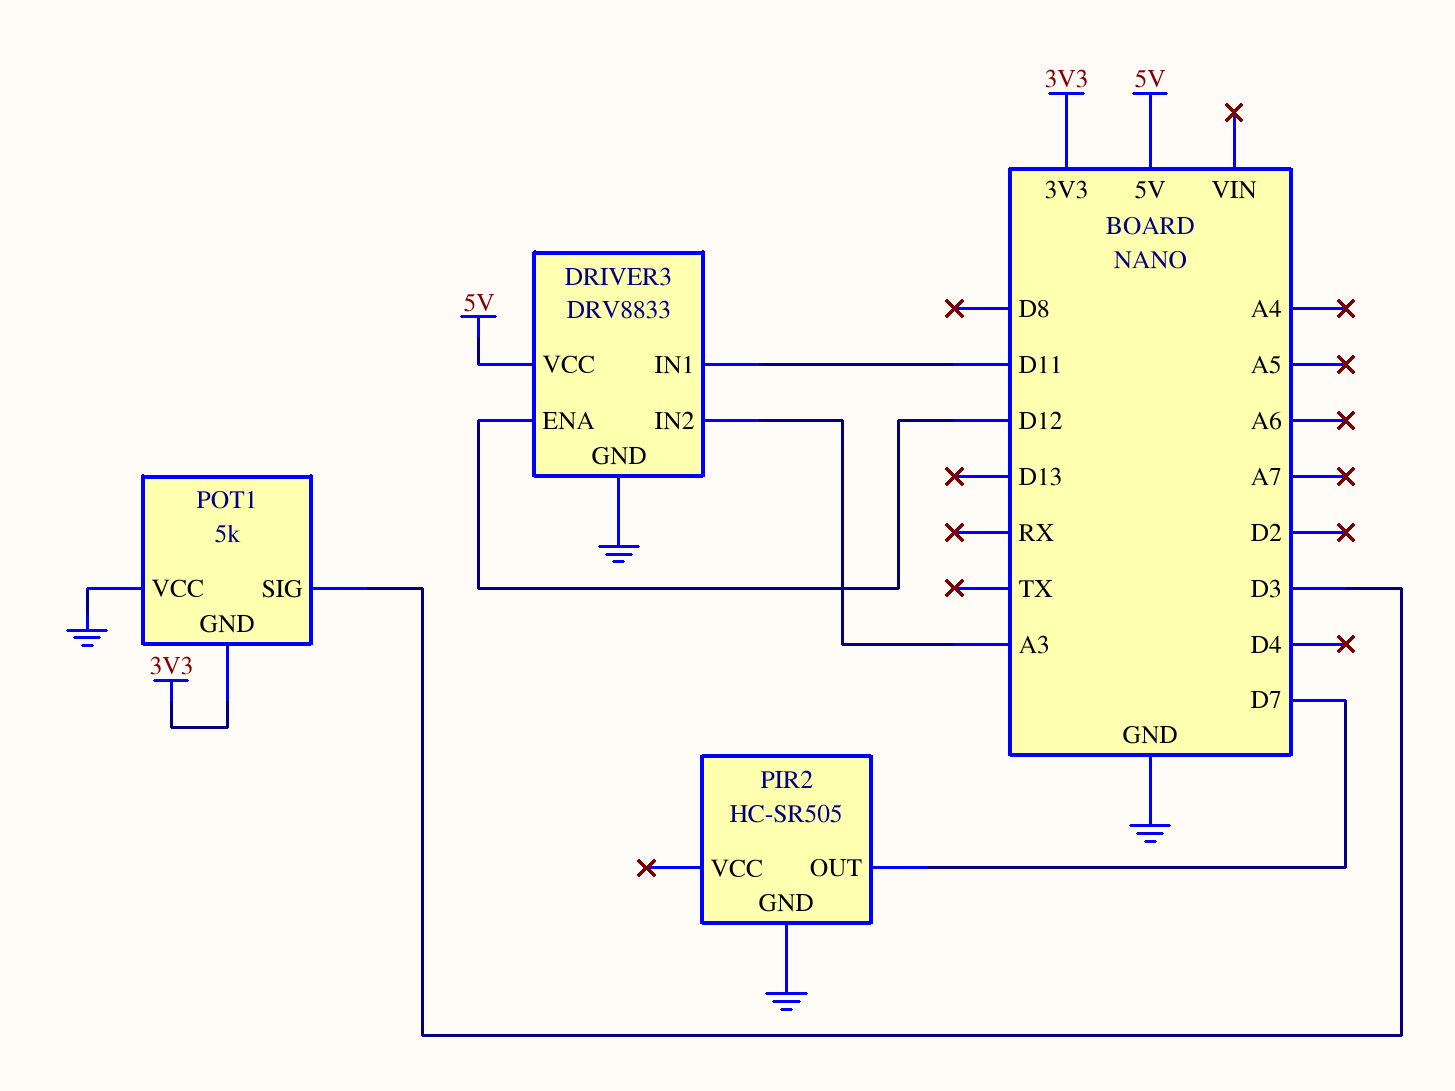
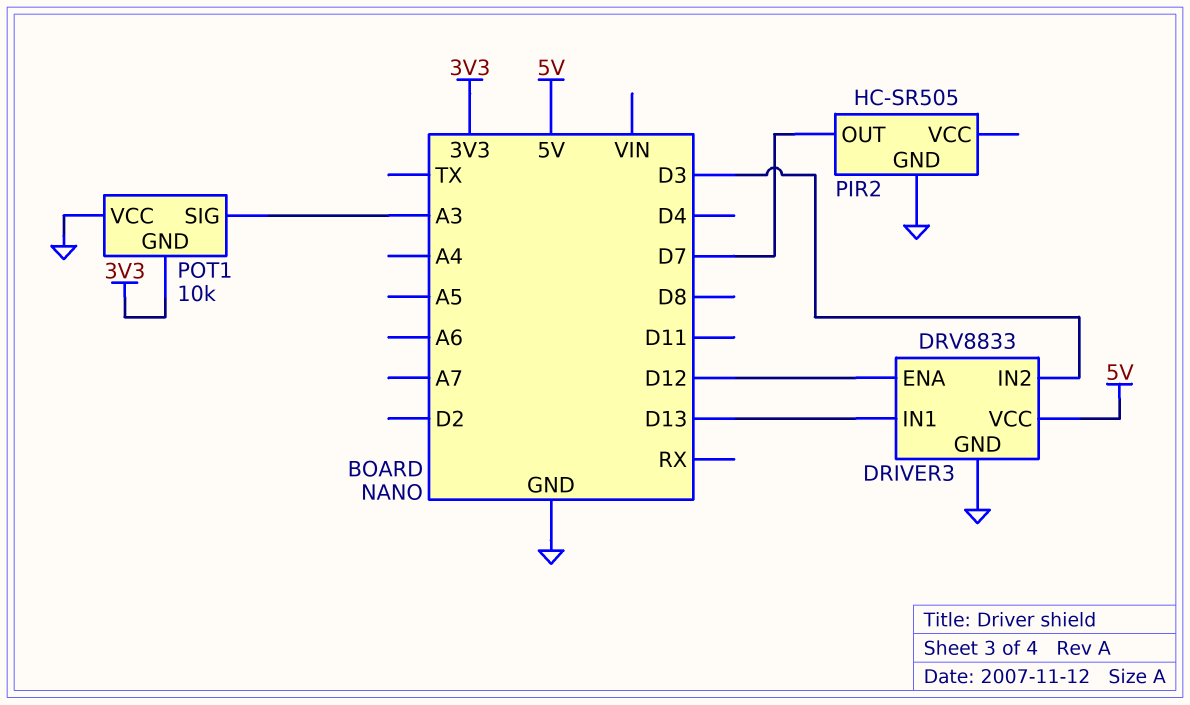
DRIVER3 pin IN1: D11 -> D13
DRIVER3 pin IN2: A3 -> D3
POT1: 5k -> 10k
POT1 pin SIG: D3 -> A3

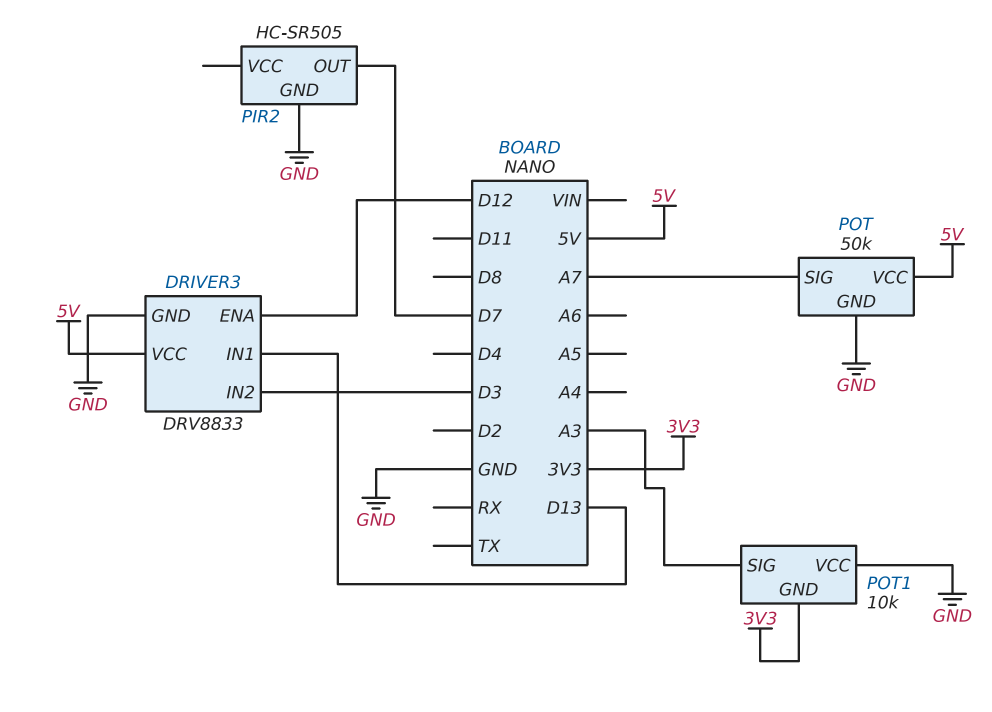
POT: none -> 50k
POT pin GND: none -> GND
POT pin SIG: none -> A7
POT pin VCC: none -> 5V

